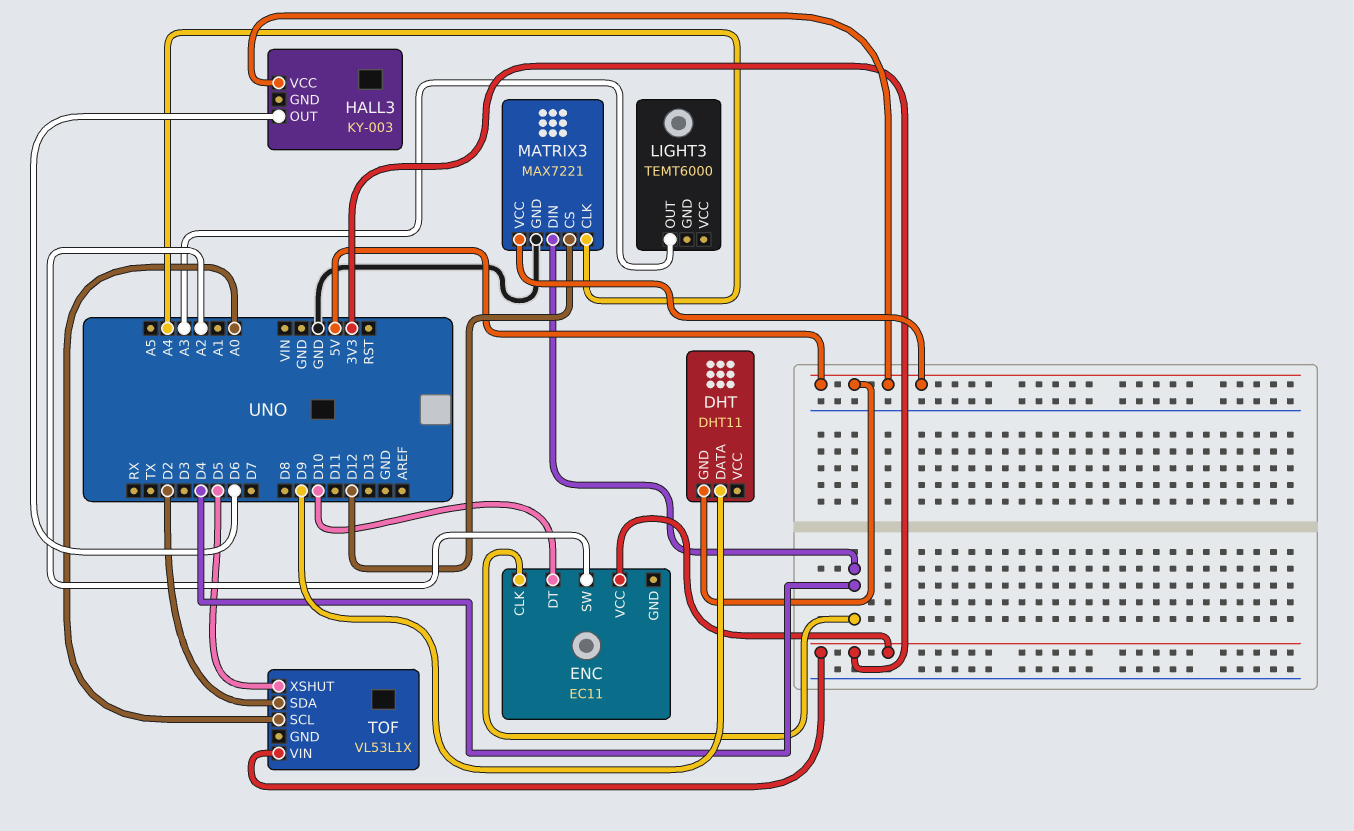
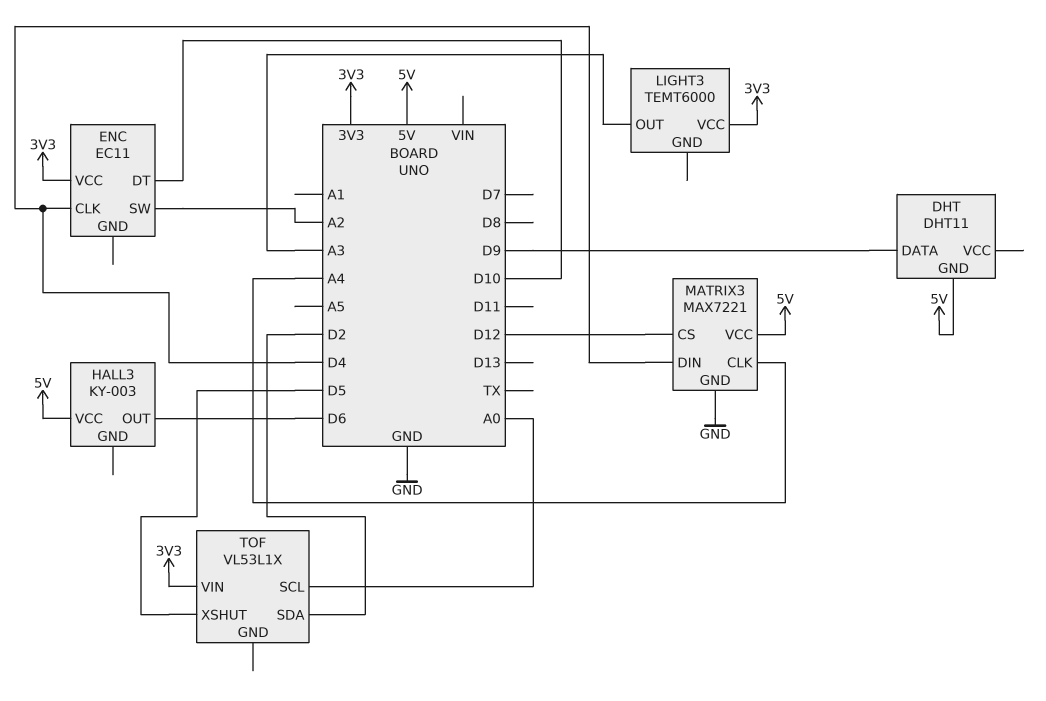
LIGHT3 pin VCC: none -> 3V3

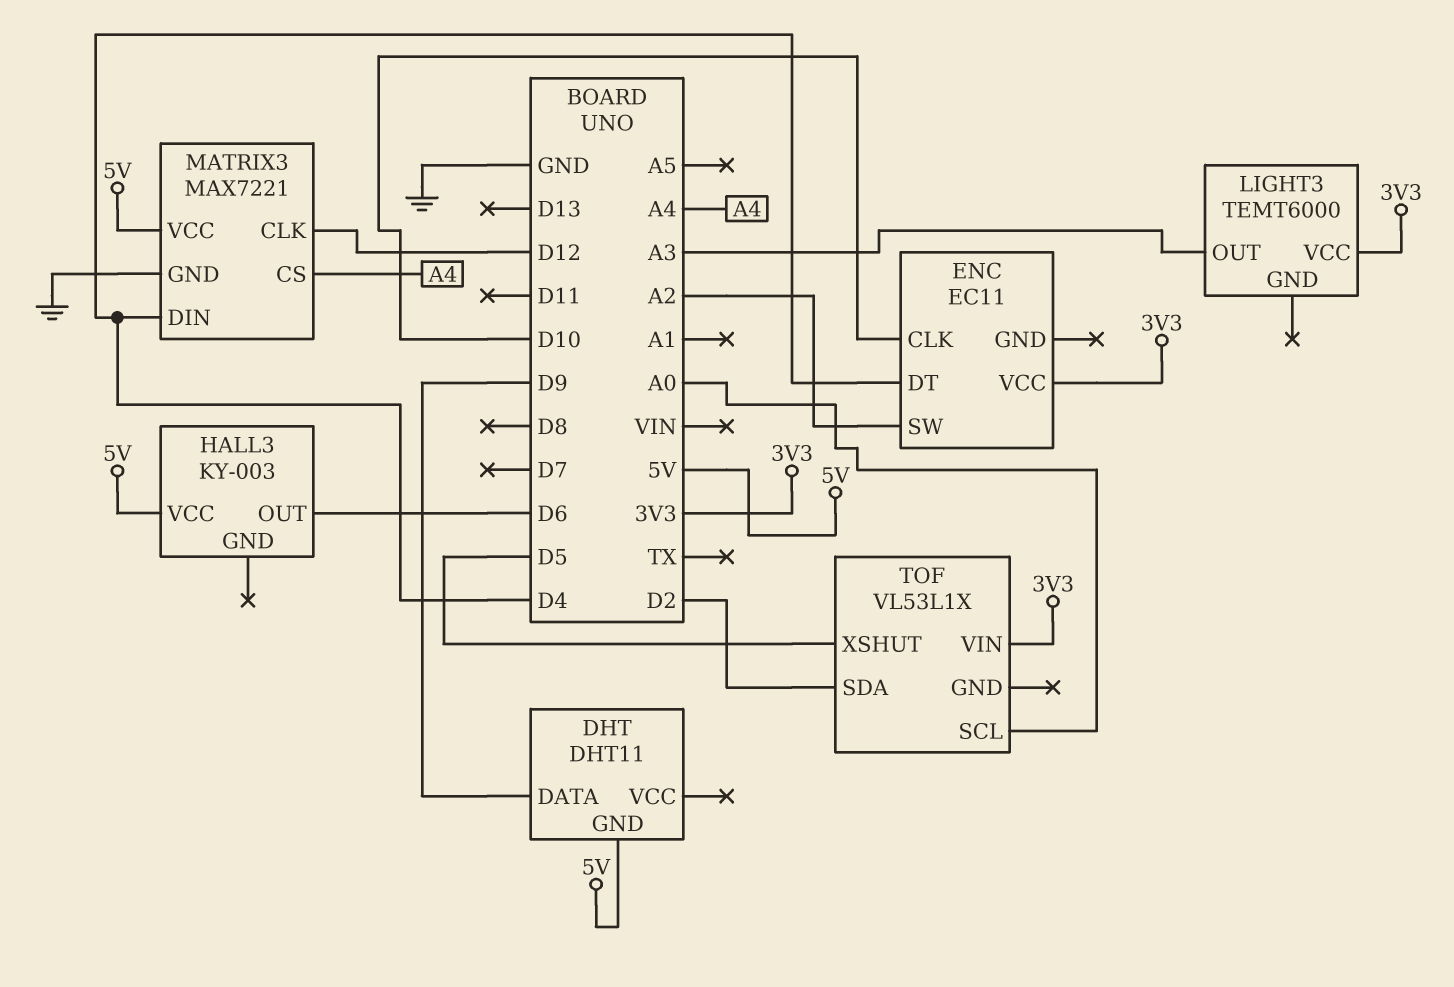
ENC pin CLK: D4 -> D10
ENC pin DT: D10 -> D4
MATRIX3 pin CLK: A4 -> D12
MATRIX3 pin CS: D12 -> A4

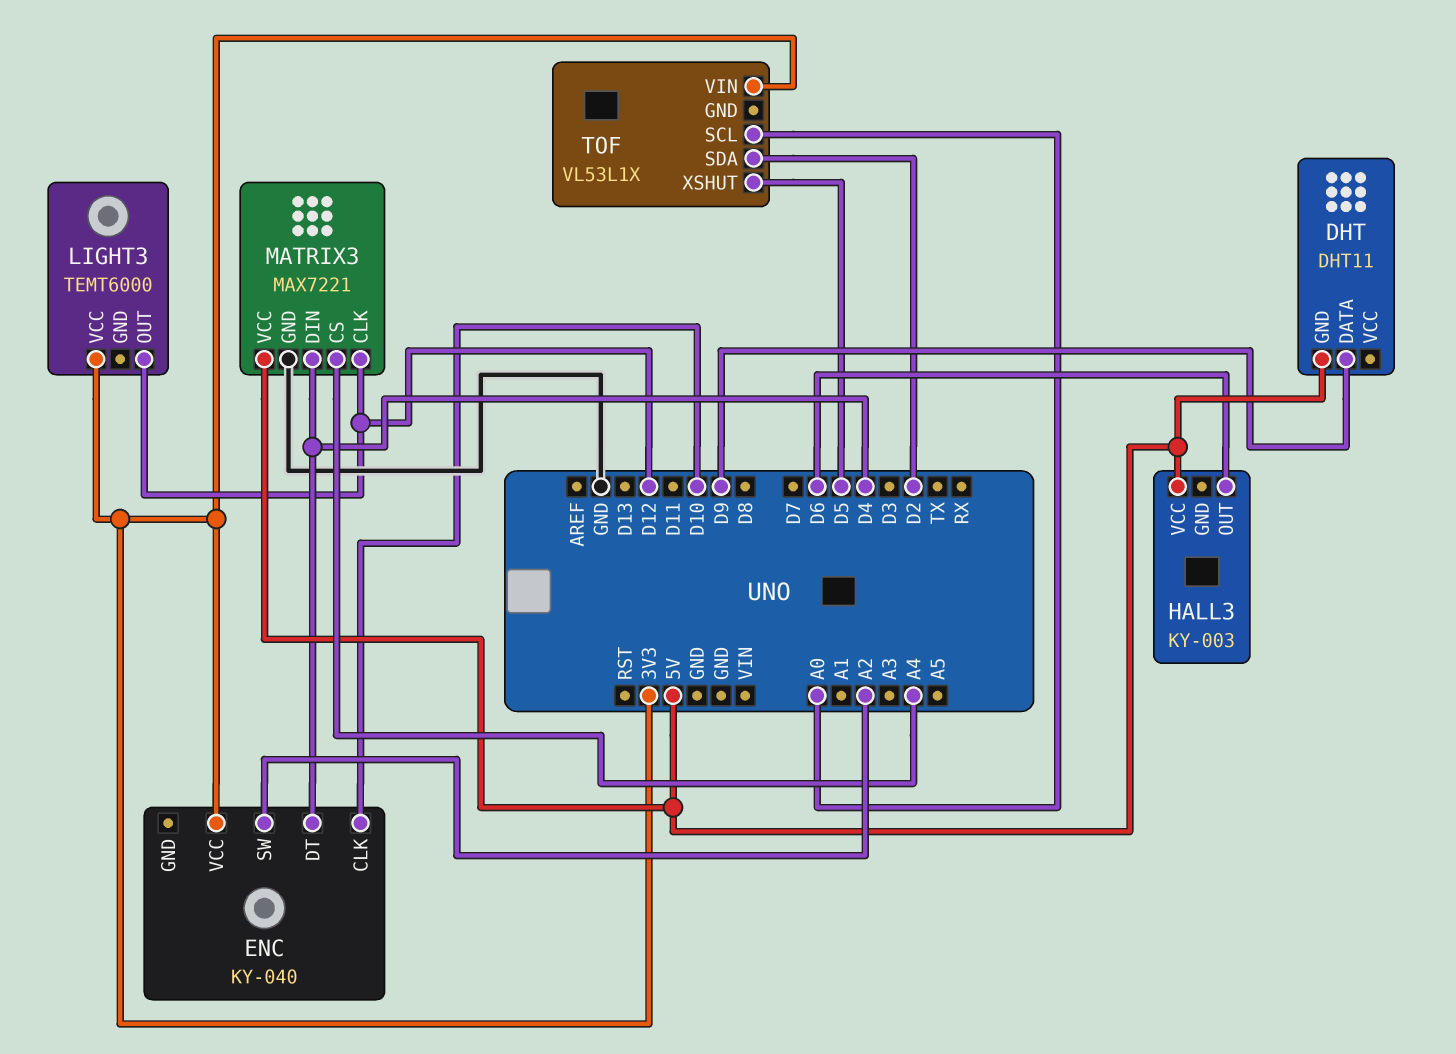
ENC: EC11 -> KY-040
LIGHT3 pin OUT: A3 -> D12

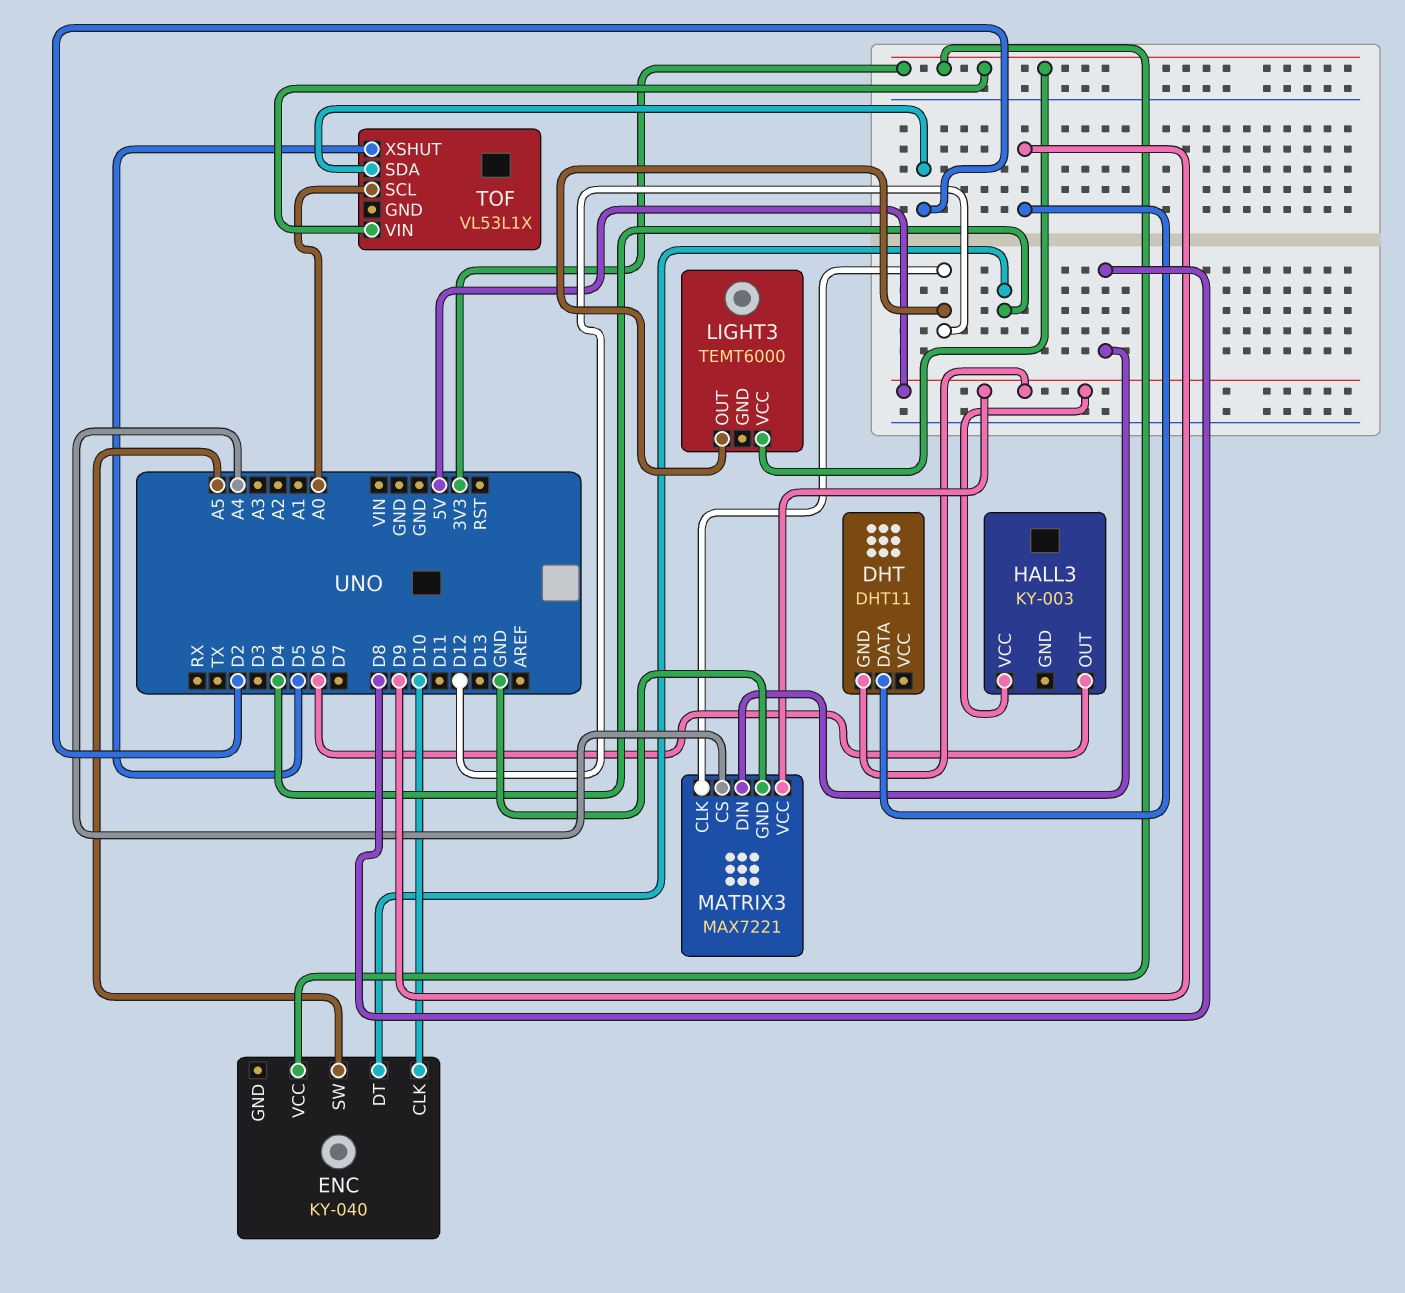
ENC pin SW: A2 -> A5
MATRIX3 pin DIN: D4 -> D8

